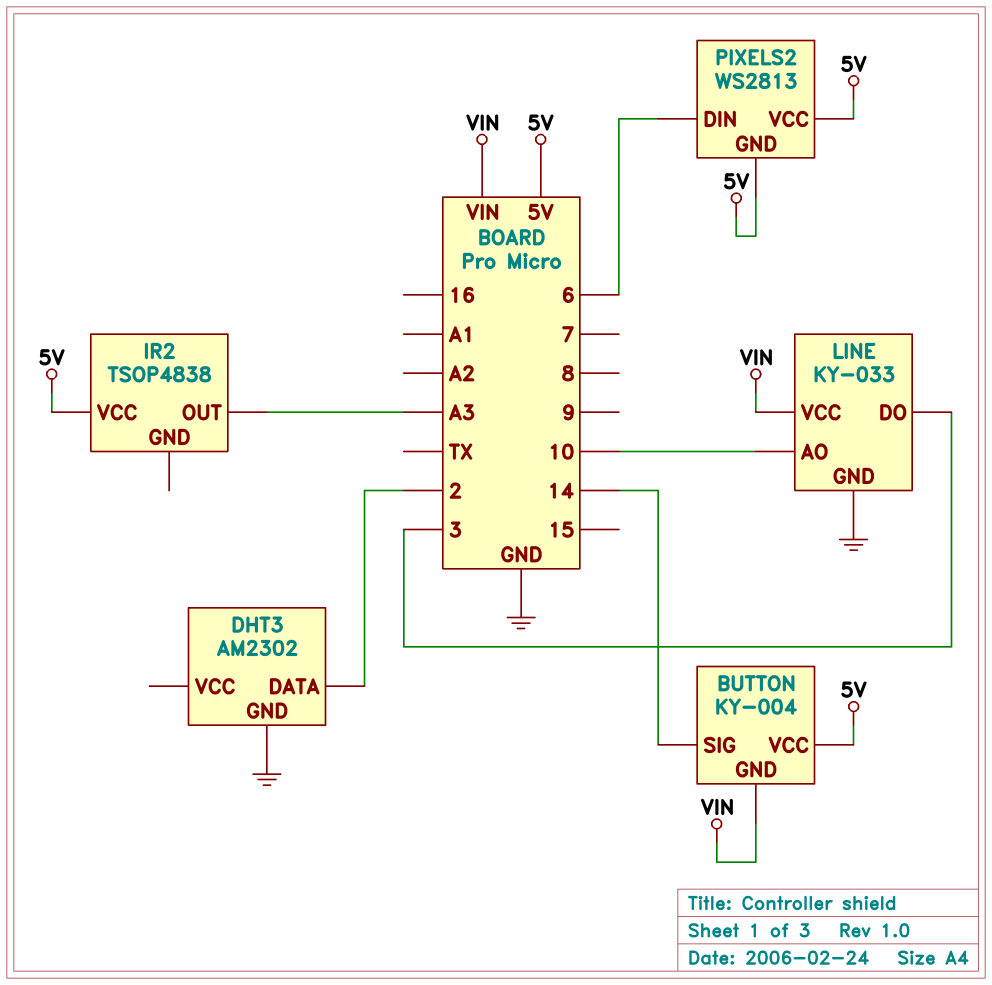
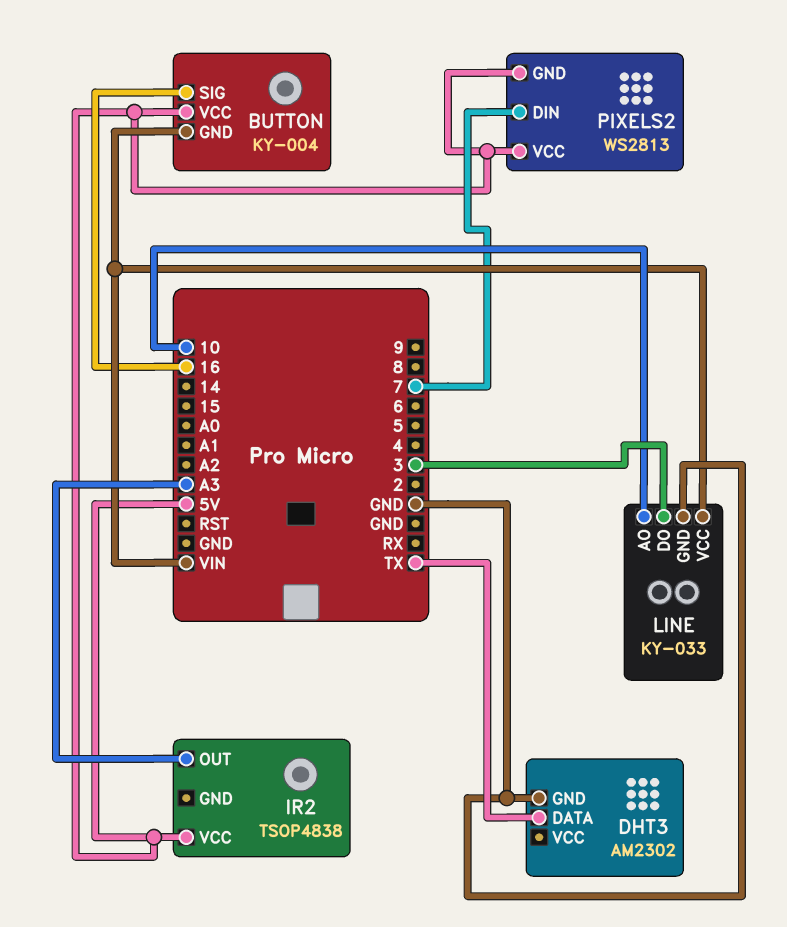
BUTTON pin SIG: 14 -> 16
DHT3 pin DATA: 2 -> TX
PIXELS2 pin DIN: 6 -> 7

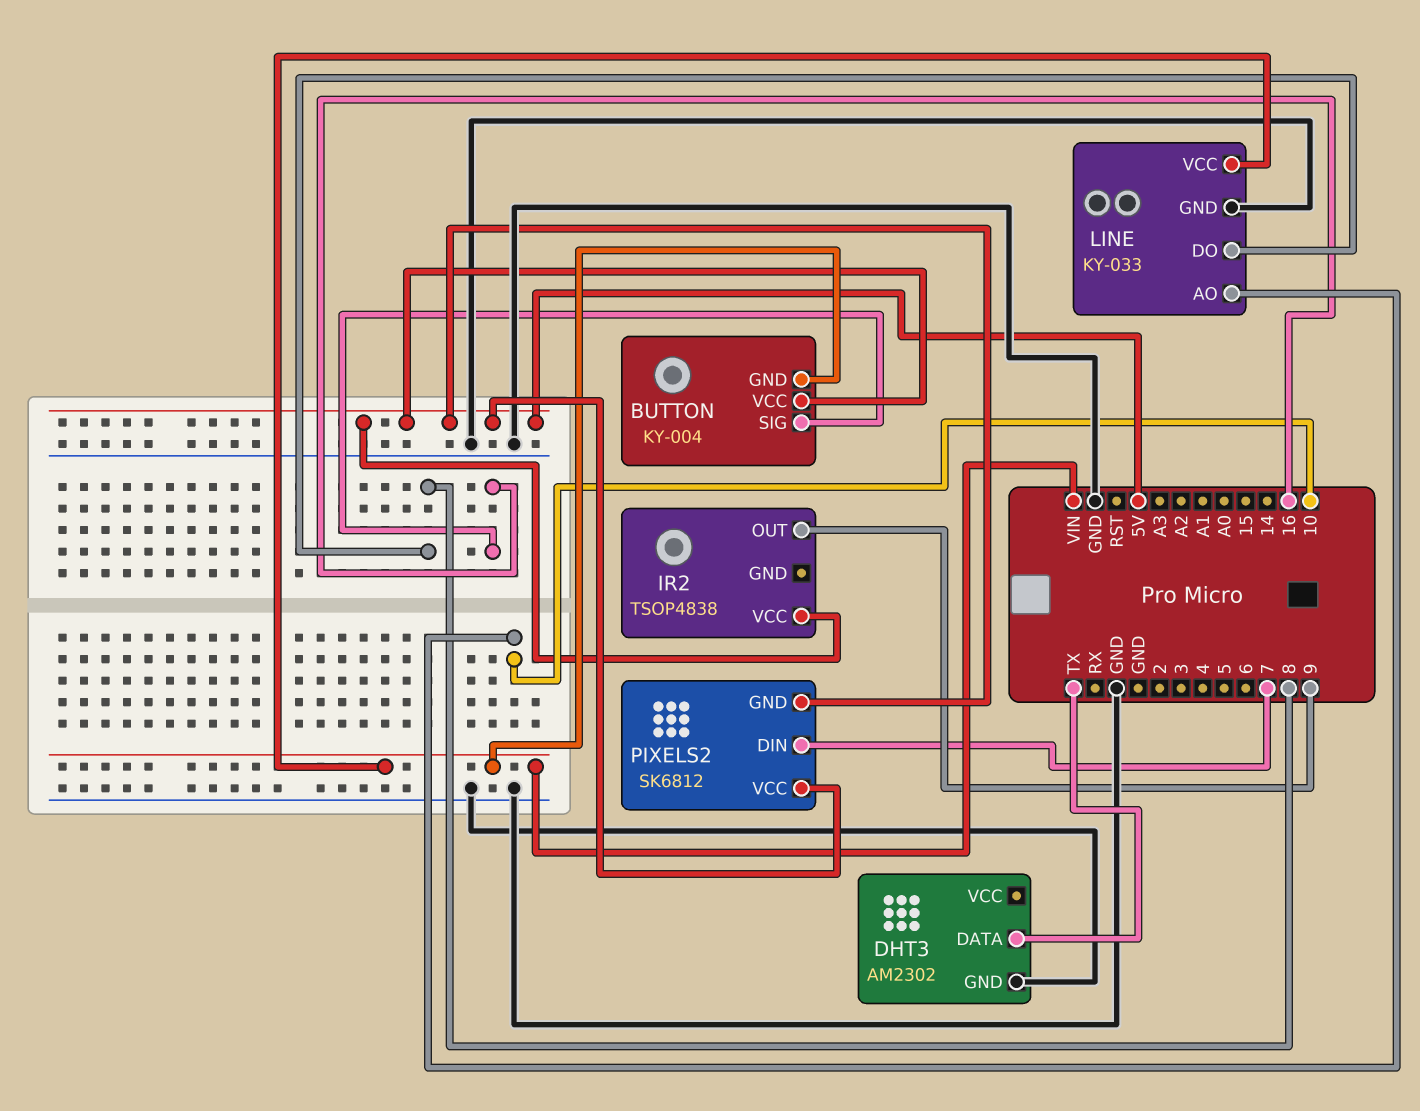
IR2 pin OUT: A3 -> 9
LINE pin DO: 3 -> 8
PIXELS2: WS2813 -> SK6812

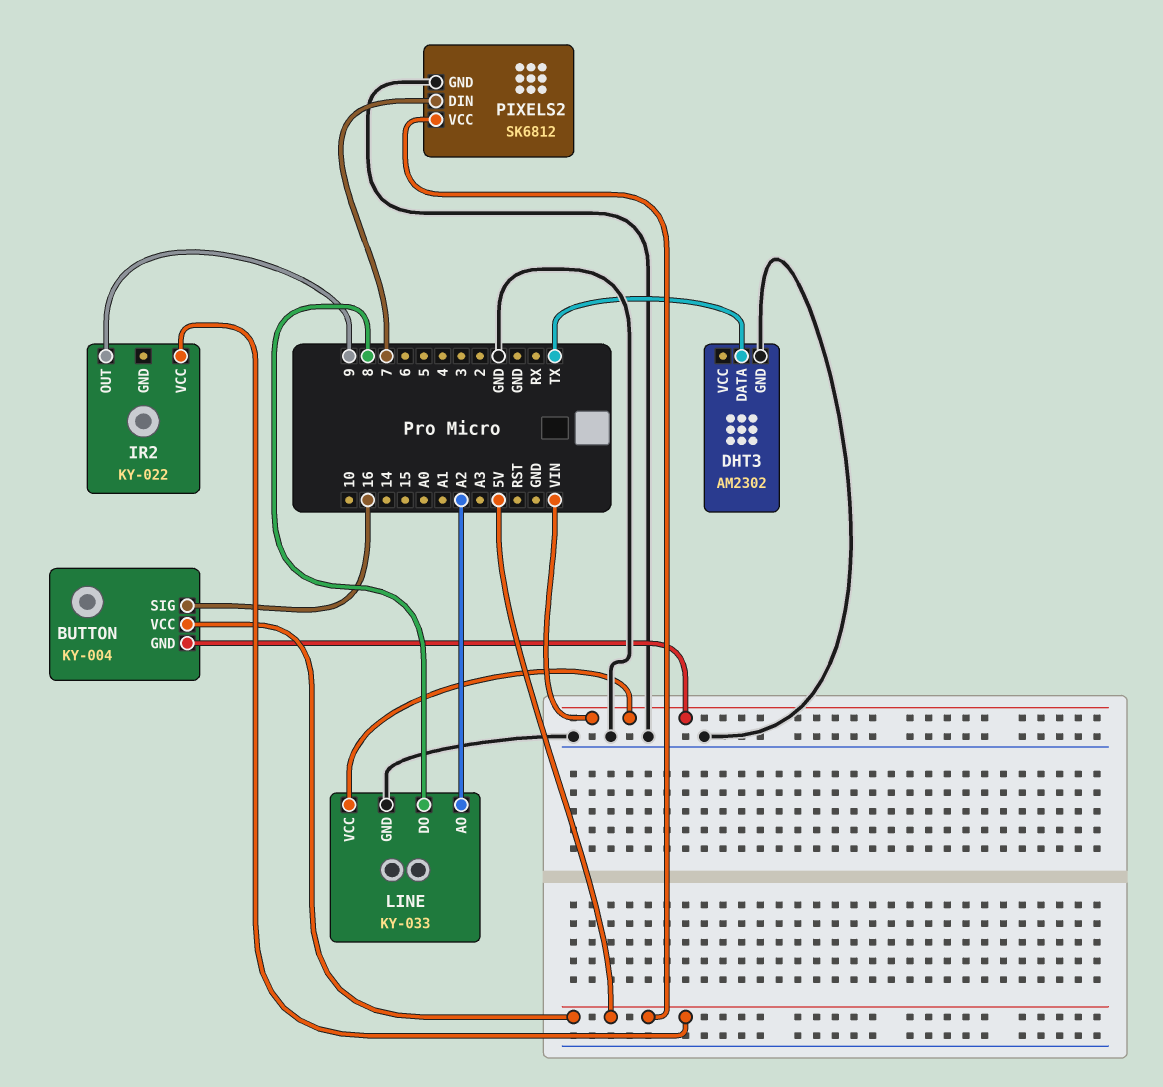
IR2: TSOP4838 -> KY-022
LINE pin AO: 10 -> A2
PIXELS2 pin GND: 5V -> GND

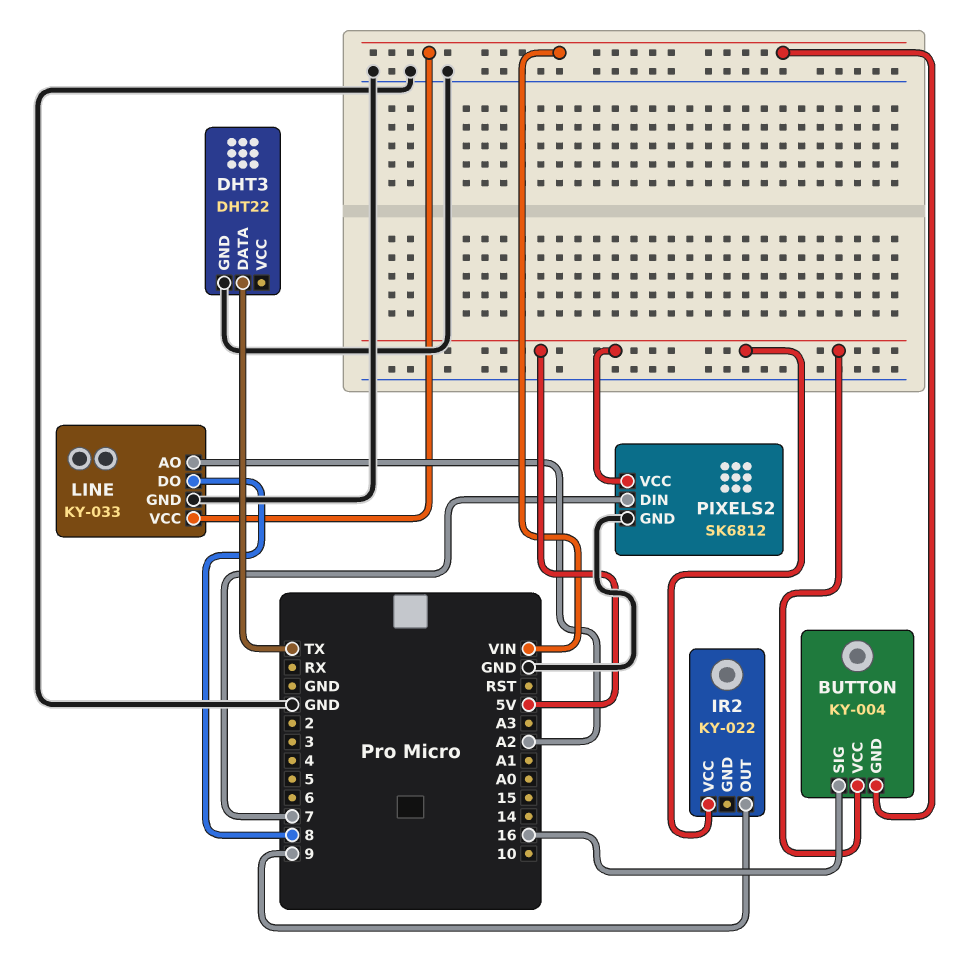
DHT3: AM2302 -> DHT22

